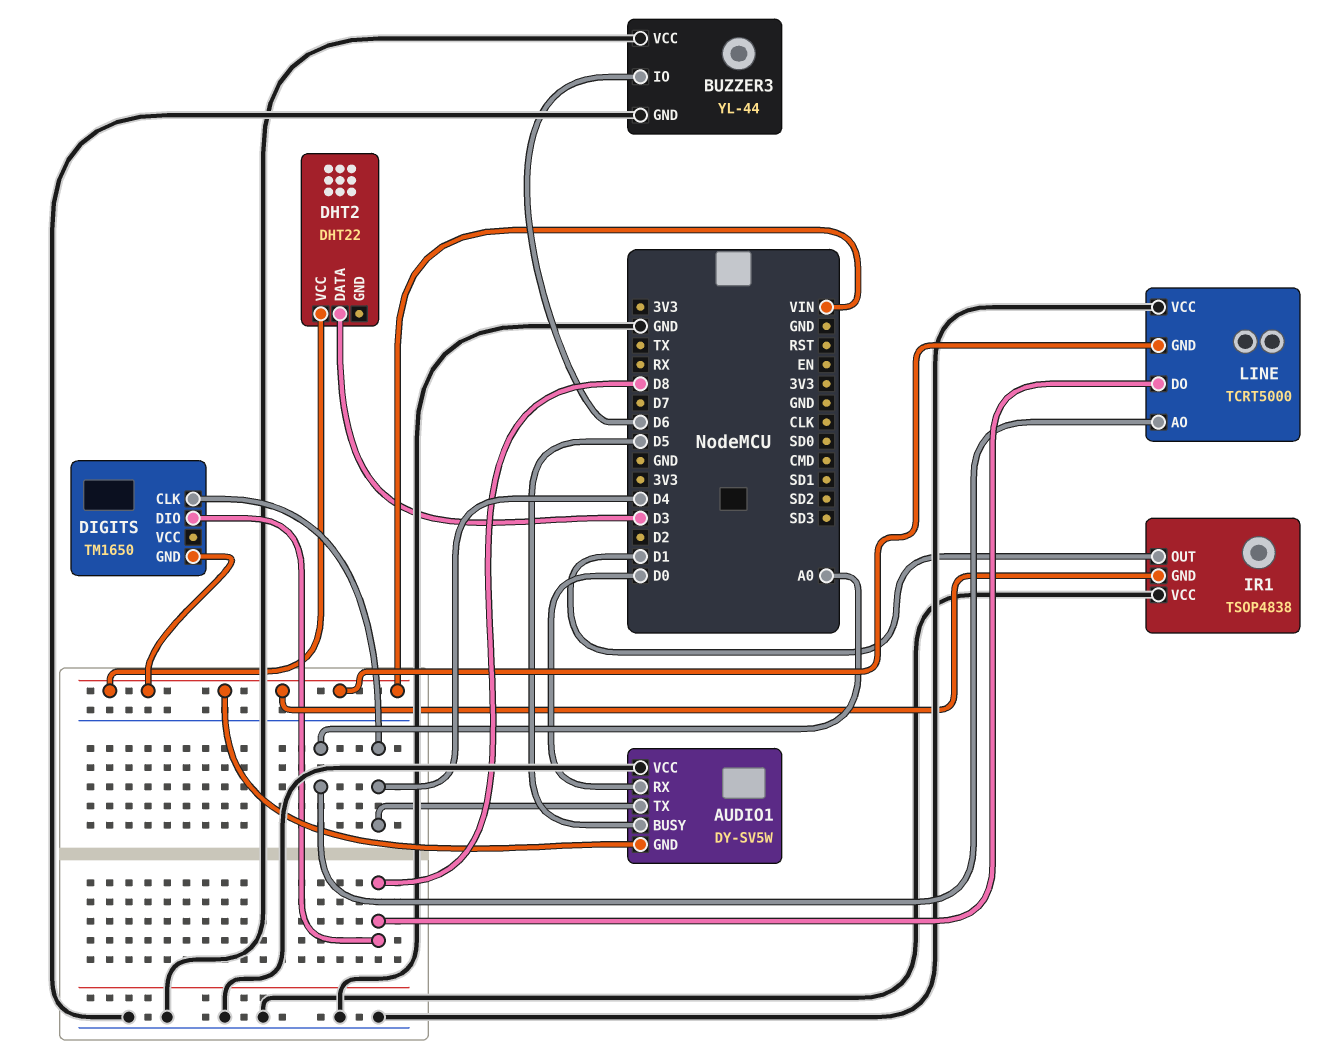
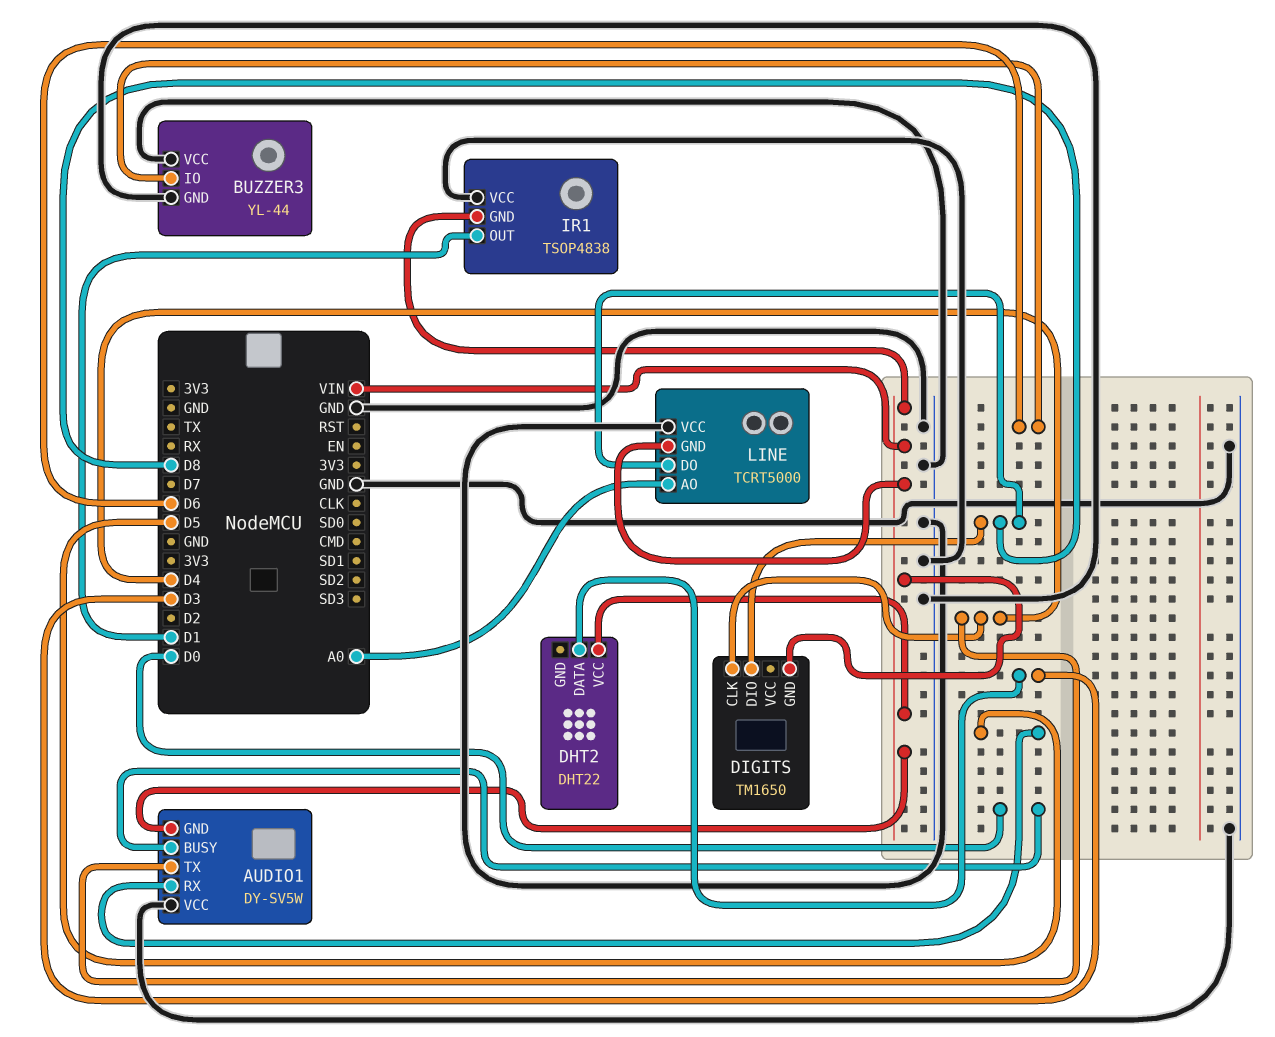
AUDIO1 pin BUSY: D5 -> D0
AUDIO1 pin RX: D0 -> D5

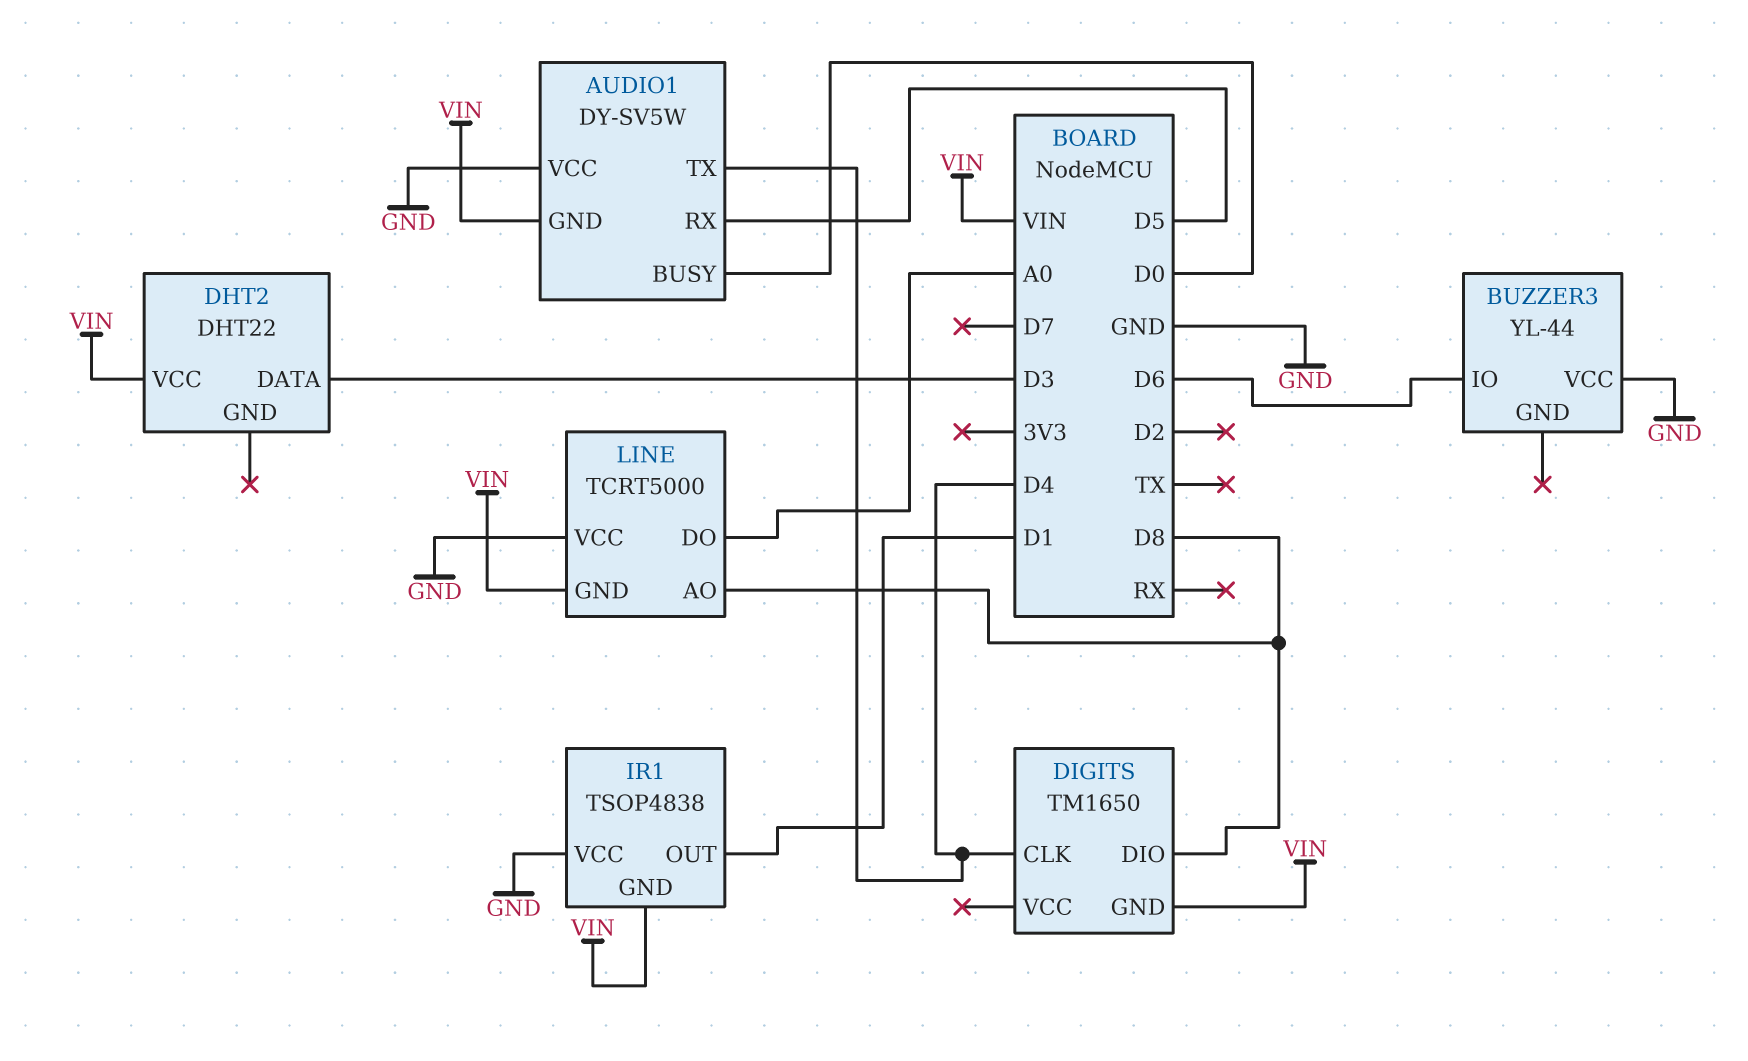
BUZZER3 pin GND: GND -> none
LINE pin AO: A0 -> D8
LINE pin DO: D8 -> A0

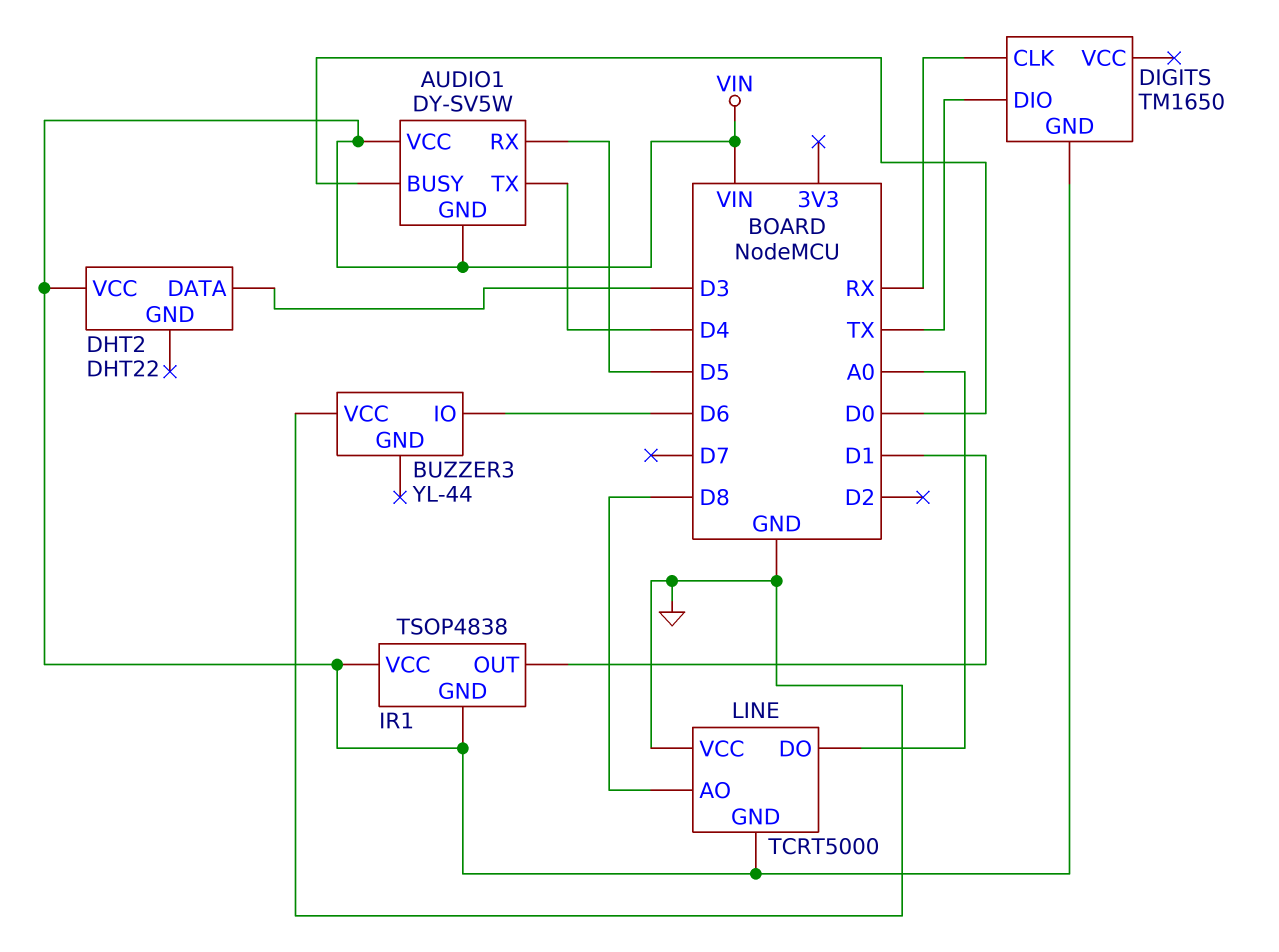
AUDIO1 pin VCC: GND -> VIN
DIGITS pin CLK: D4 -> RX
DIGITS pin DIO: D8 -> TX
IR1 pin VCC: GND -> VIN

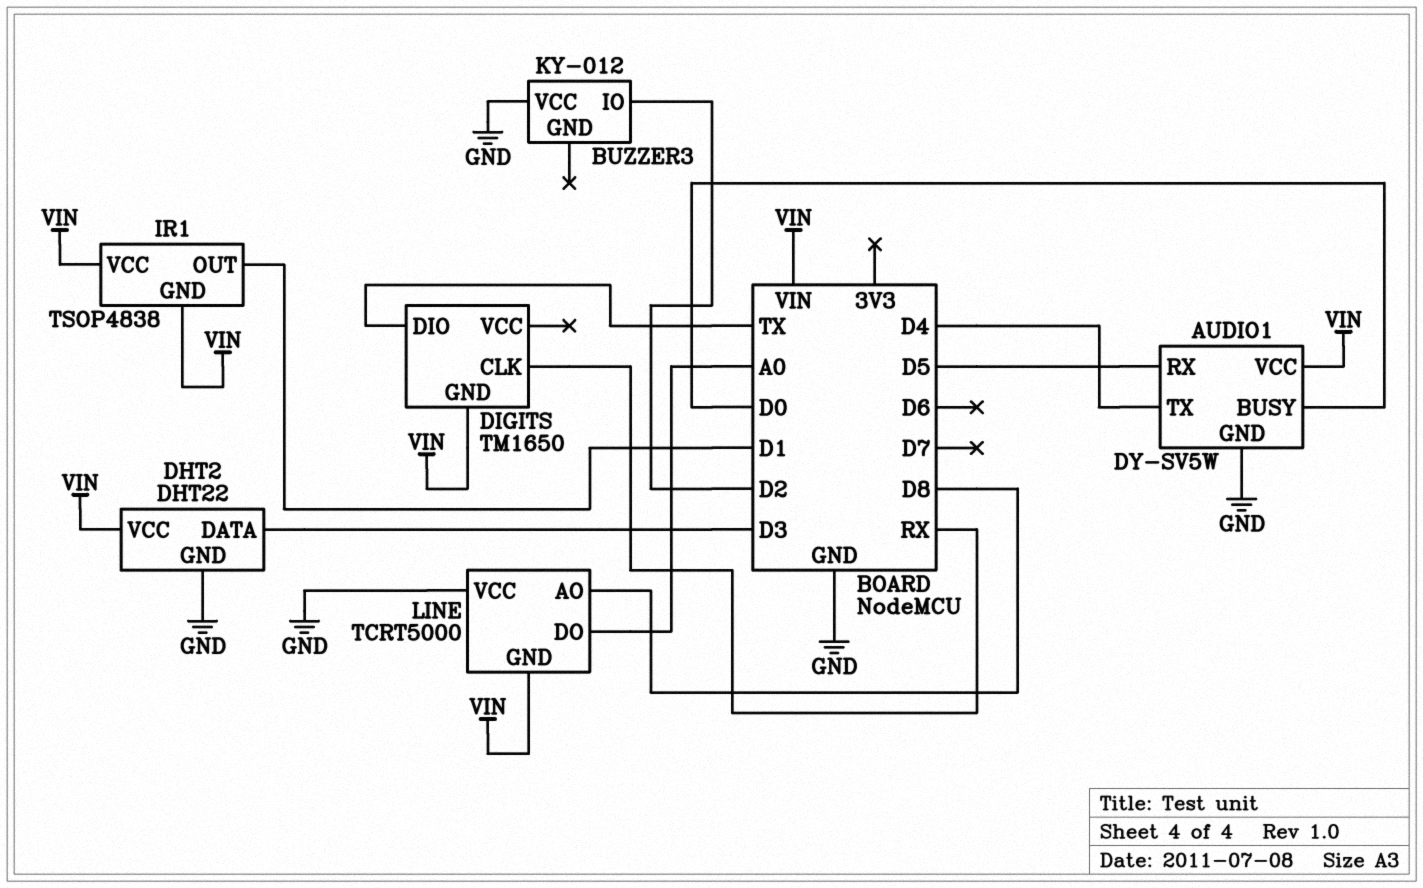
AUDIO1 pin GND: VIN -> GND
BUZZER3: YL-44 -> KY-012
BUZZER3 pin IO: D6 -> D2
DHT2 pin GND: none -> GND

